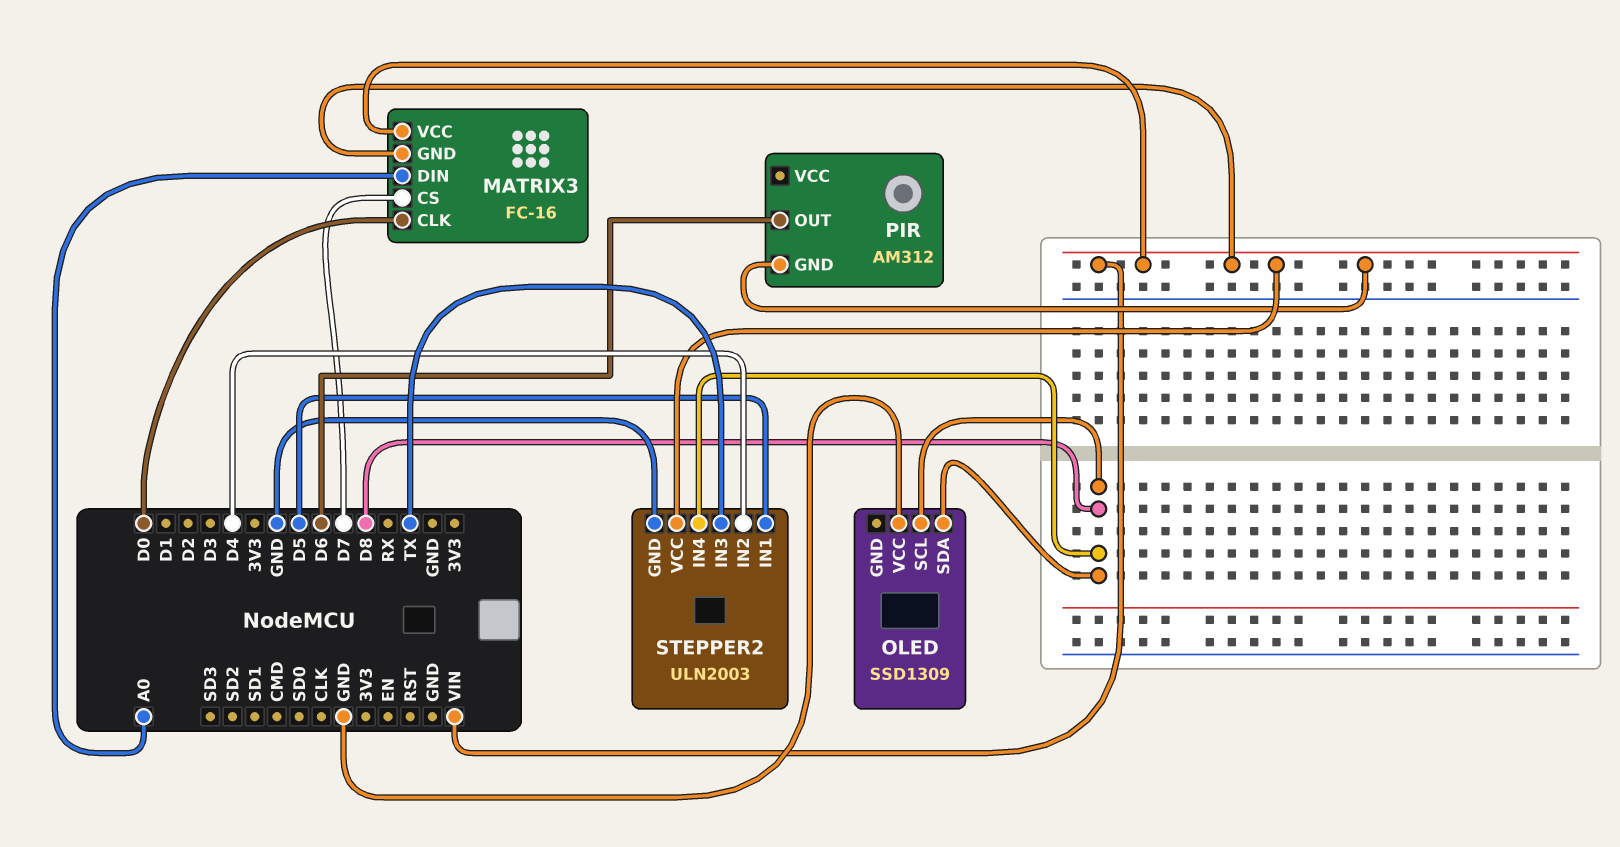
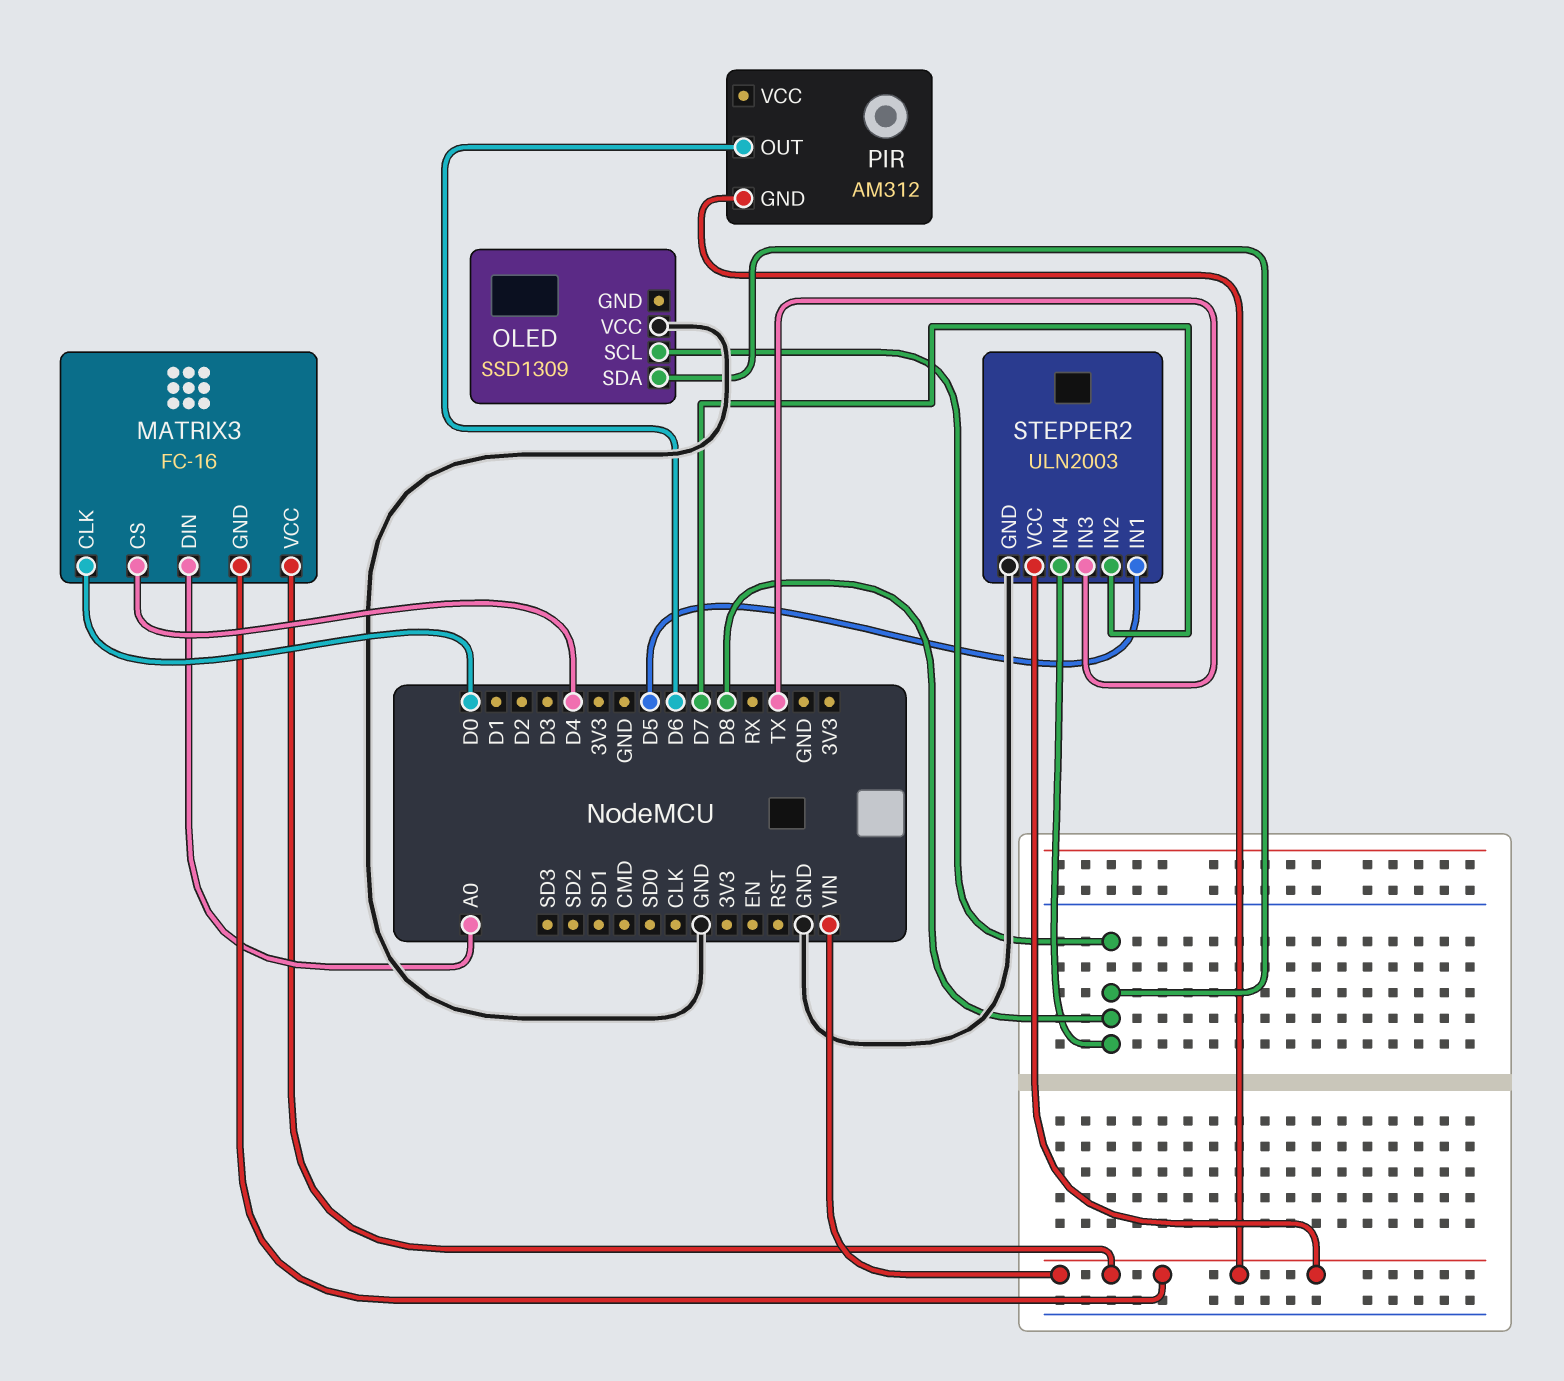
MATRIX3 pin CS: D7 -> D4
STEPPER2 pin IN2: D4 -> D7

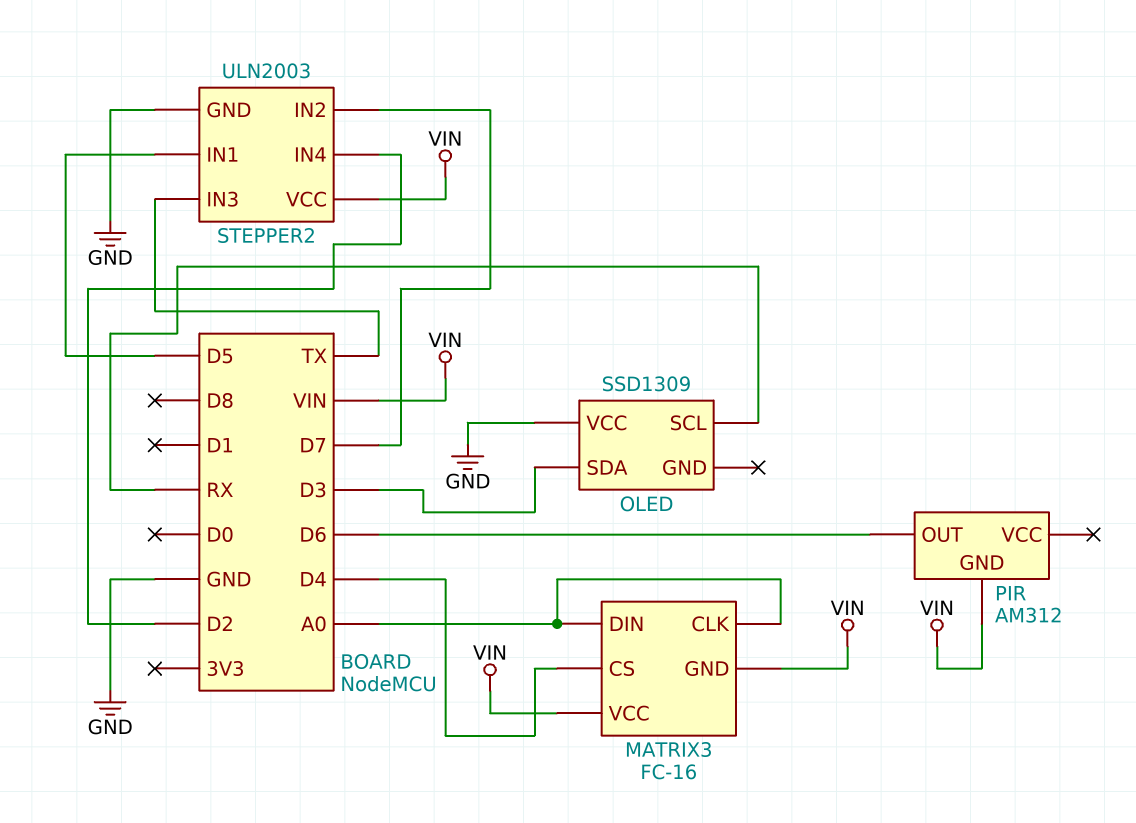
MATRIX3 pin CLK: D0 -> A0
OLED pin SCL: D8 -> RX
OLED pin SDA: D8 -> D3
STEPPER2 pin IN4: D8 -> D2

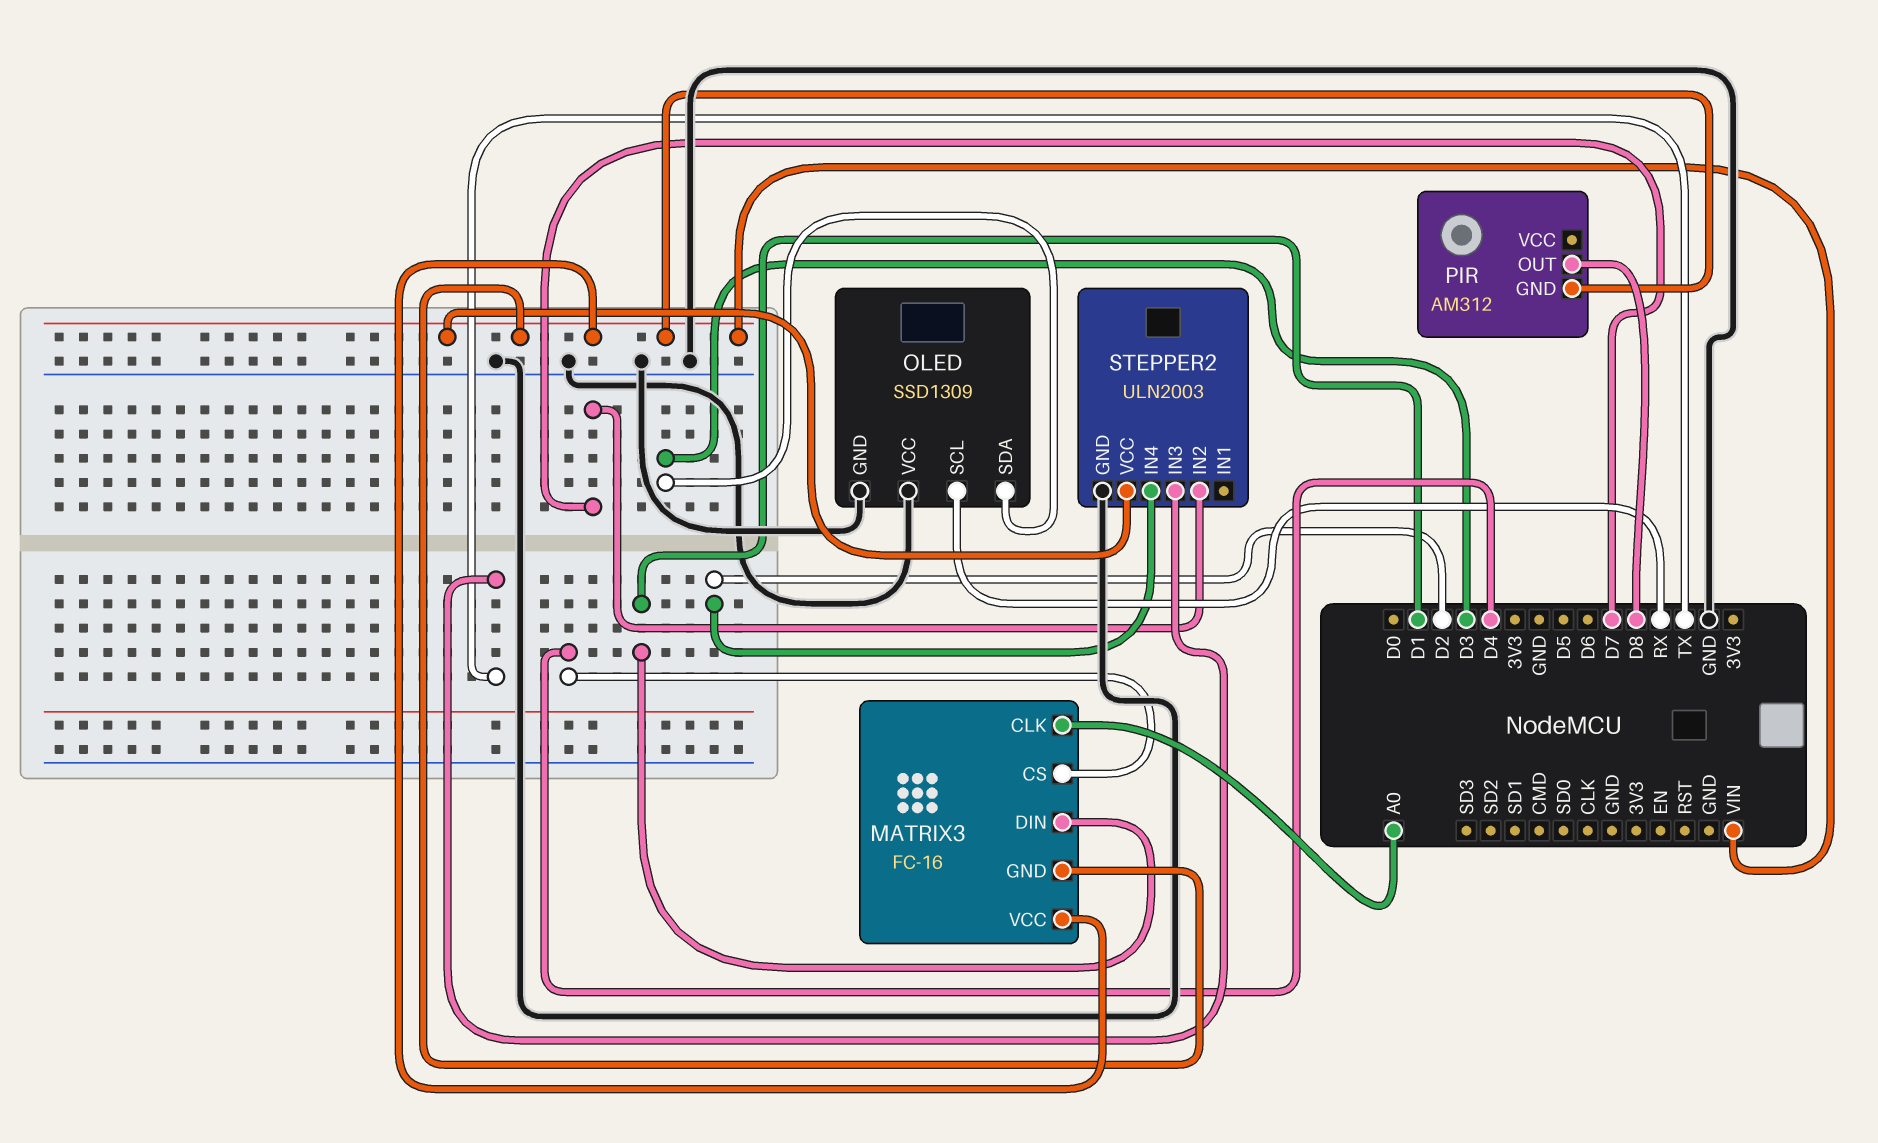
MATRIX3 pin DIN: A0 -> D1
OLED pin GND: none -> GND
PIR pin OUT: D6 -> D8
STEPPER2 pin IN1: D5 -> none

